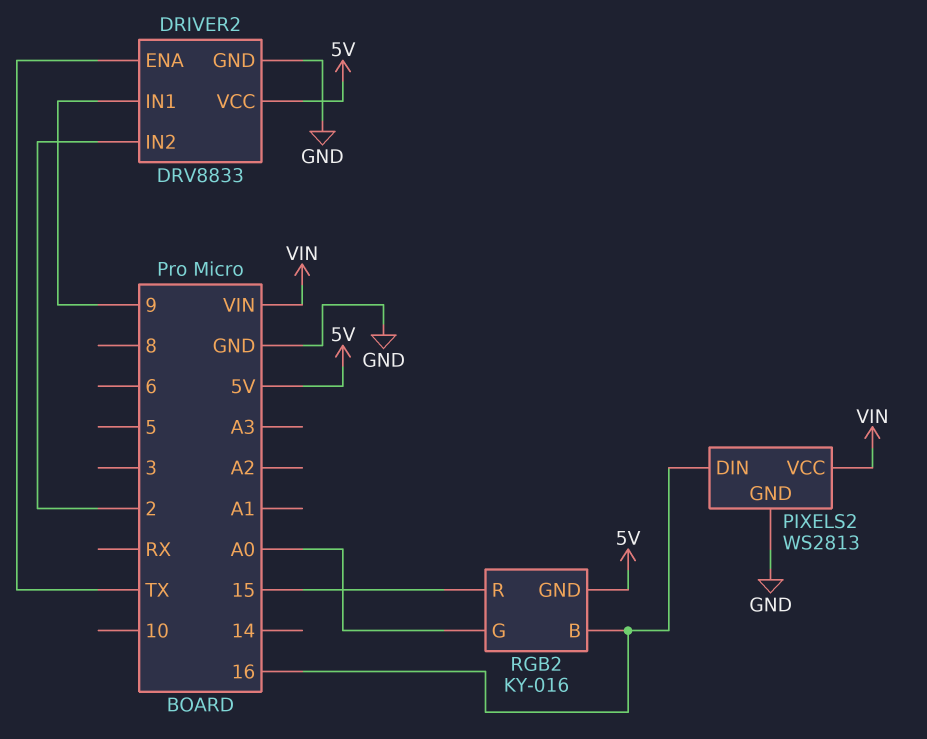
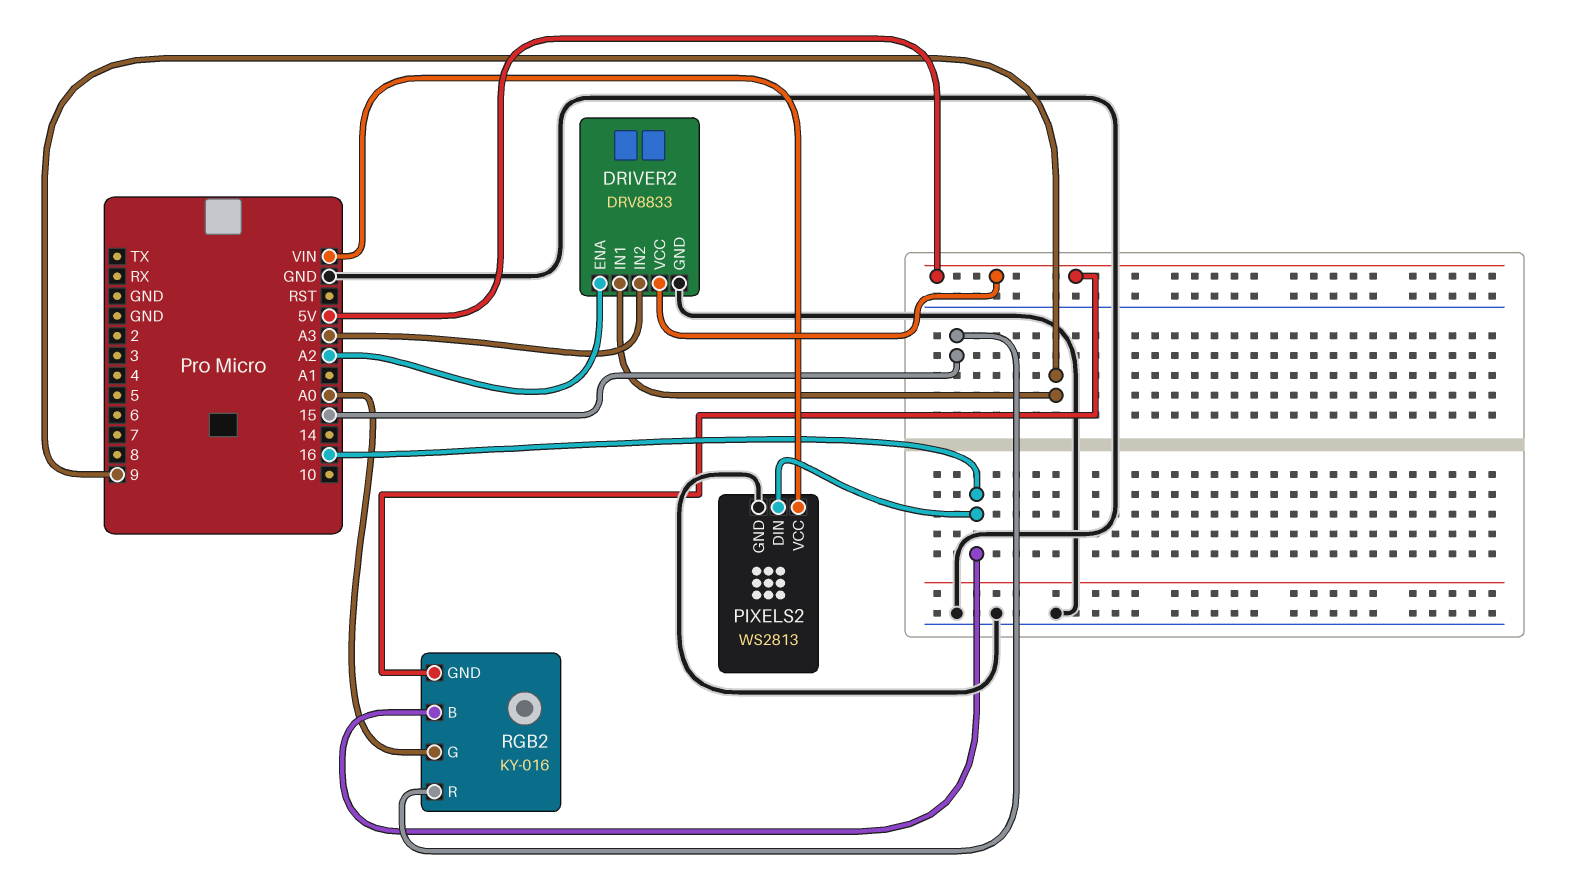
DRIVER2 pin ENA: TX -> A2
DRIVER2 pin IN2: 2 -> A3

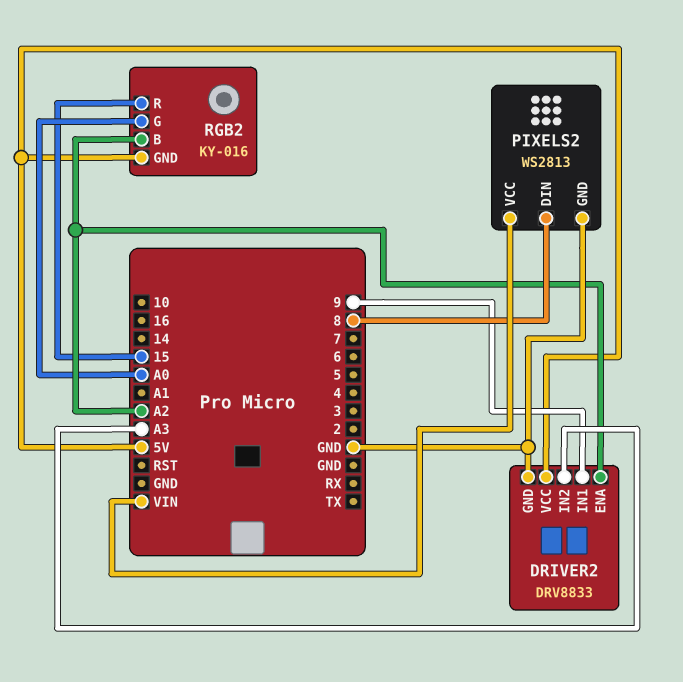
PIXELS2 pin DIN: 16 -> 8
RGB2 pin B: 16 -> A2

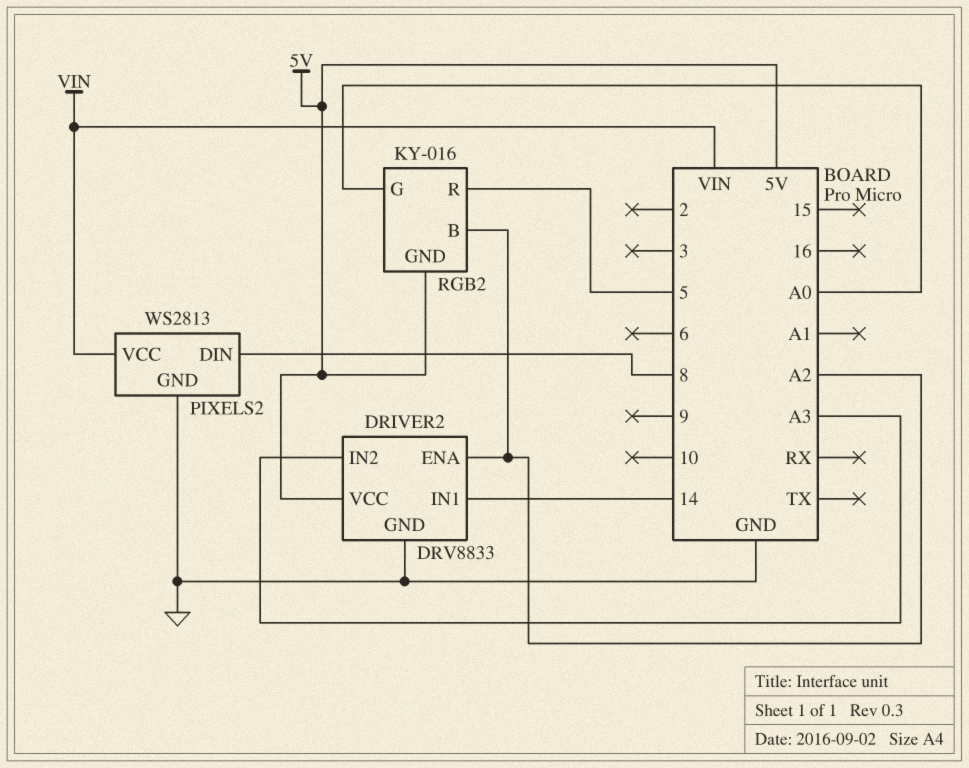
DRIVER2 pin IN1: 9 -> 14
RGB2 pin R: 15 -> 5

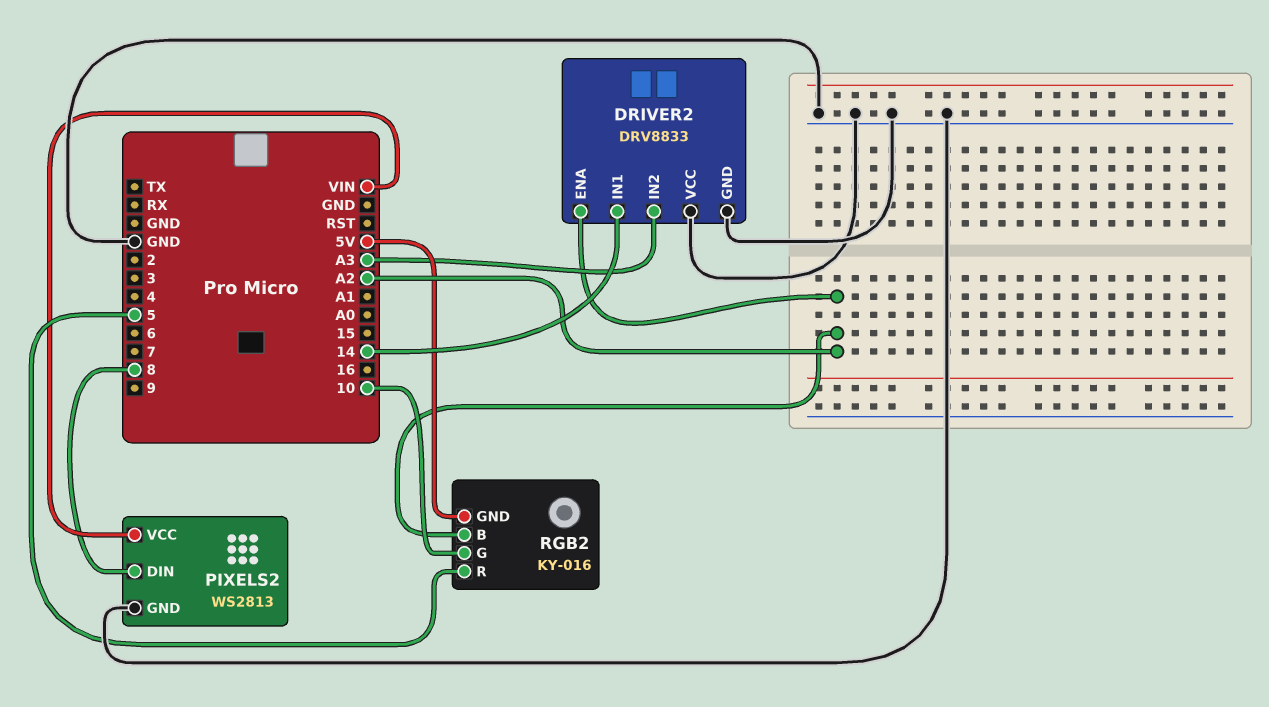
DRIVER2 pin VCC: 5V -> GND
RGB2 pin G: A0 -> 10

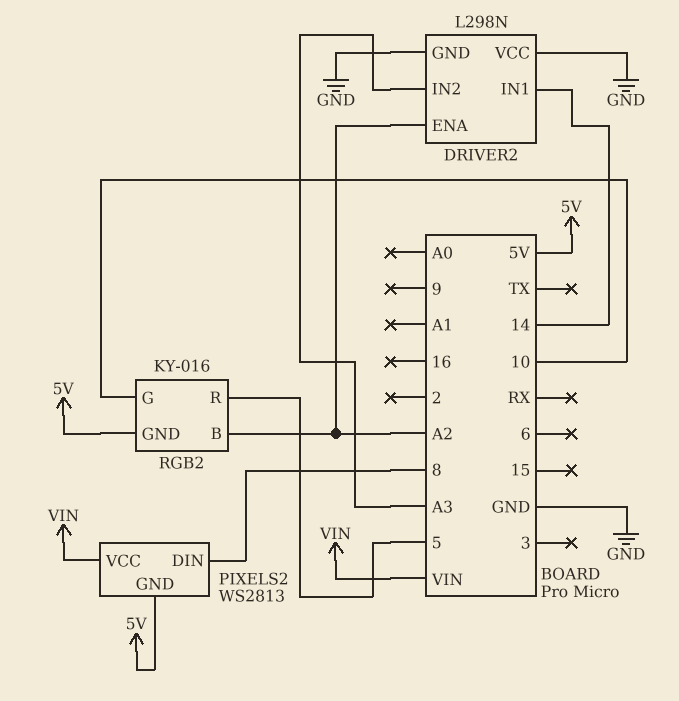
DRIVER2: DRV8833 -> L298N
PIXELS2 pin GND: GND -> 5V

